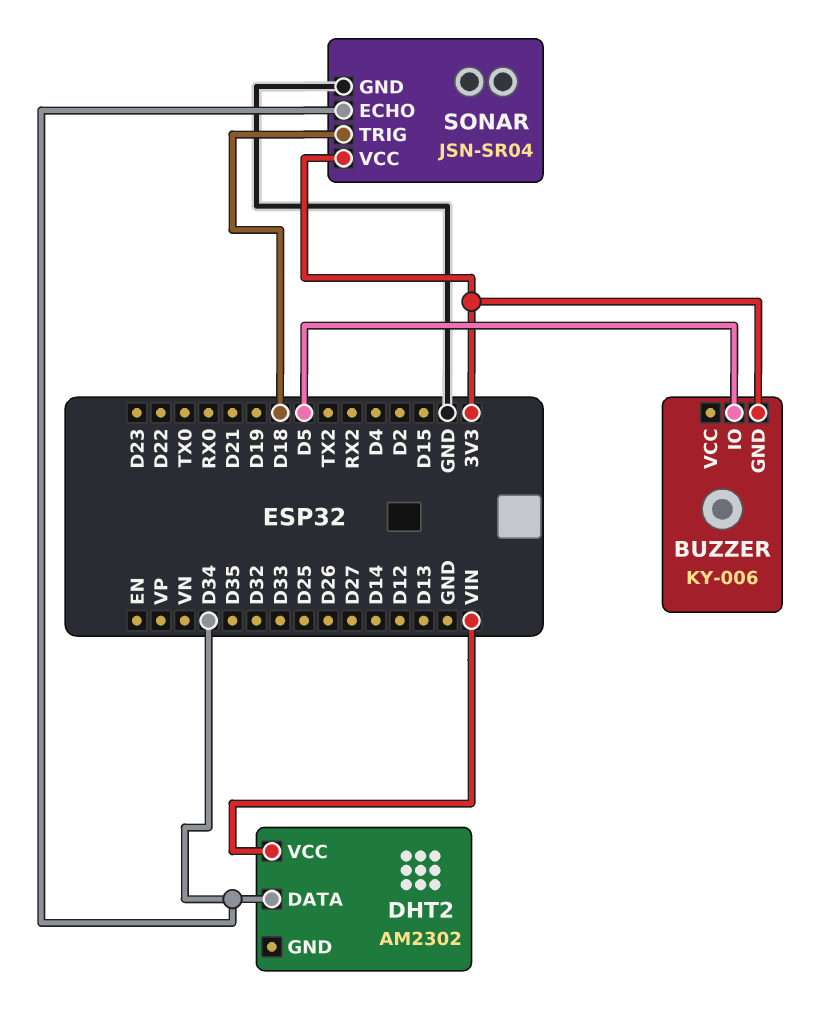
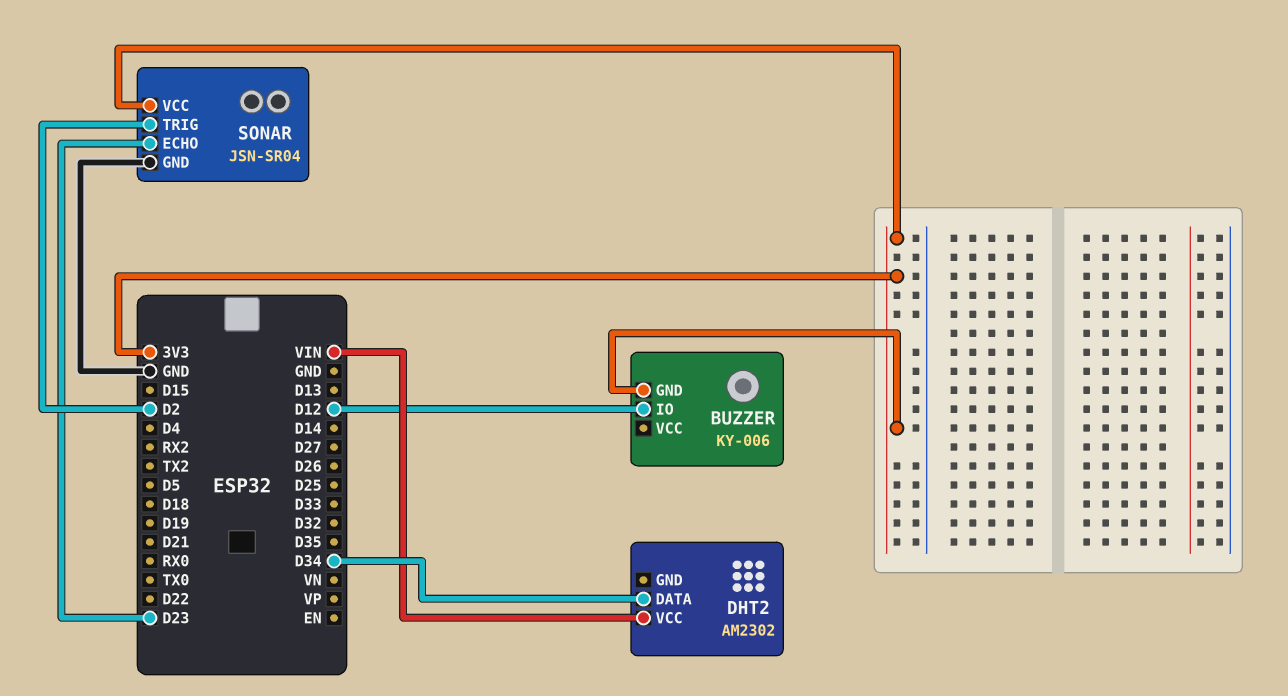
BUZZER pin IO: D5 -> D12
SONAR pin ECHO: D34 -> D23
SONAR pin TRIG: D18 -> D2

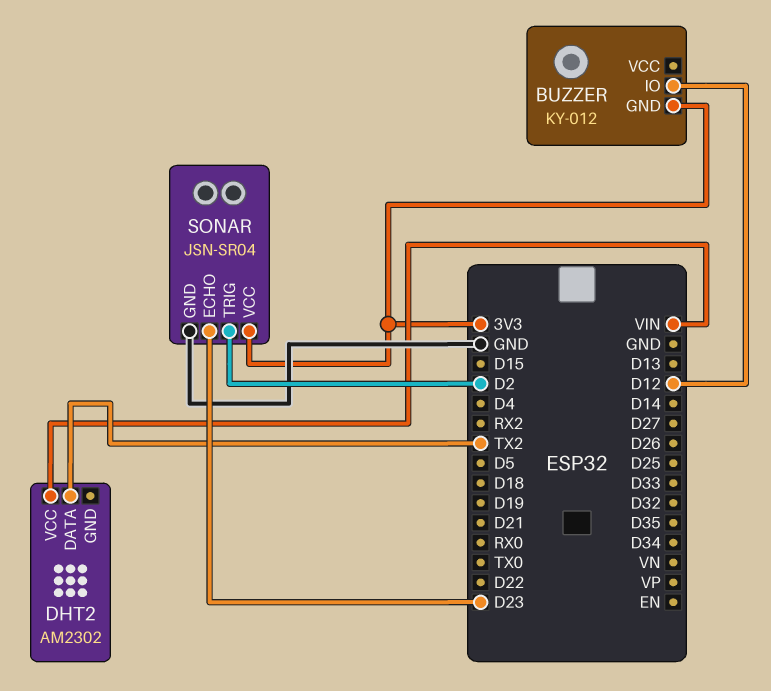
BUZZER: KY-006 -> KY-012
DHT2 pin DATA: D34 -> TX2

